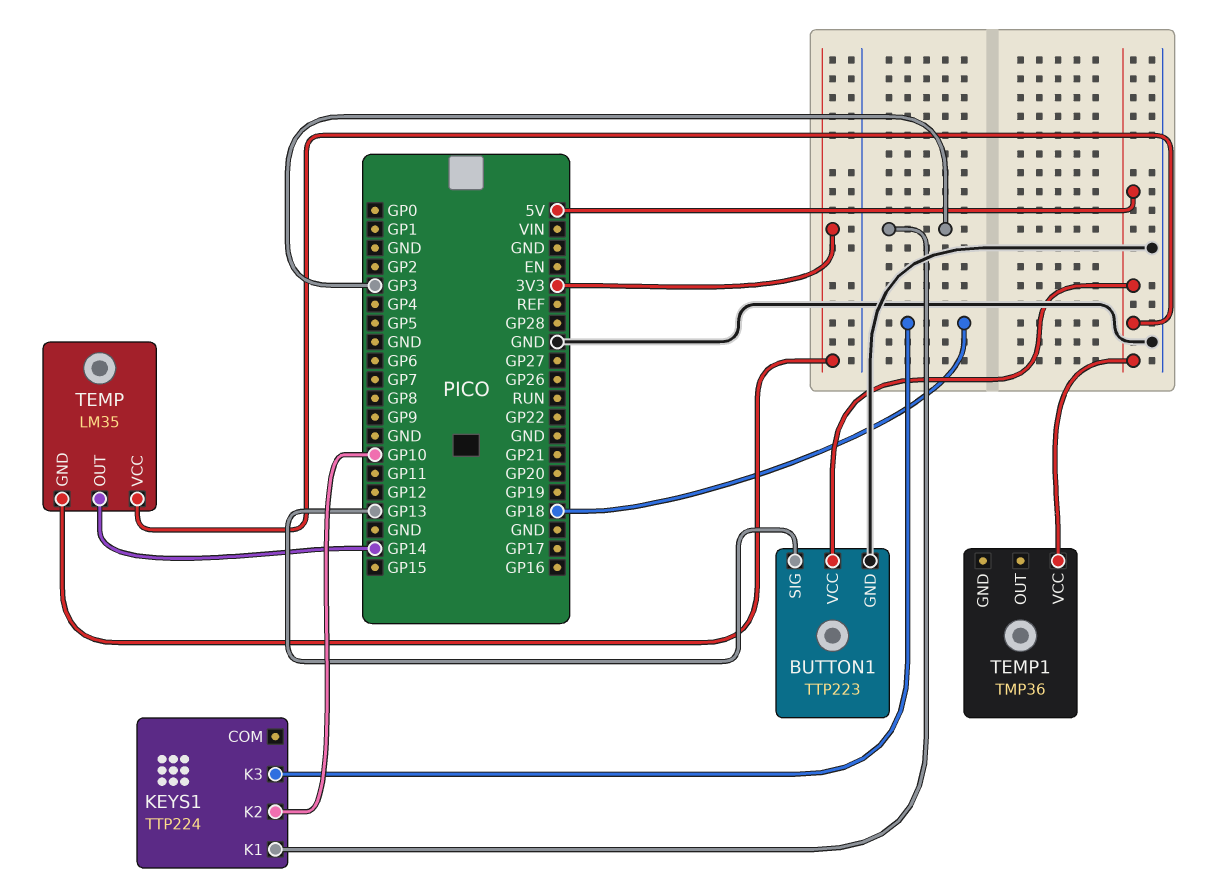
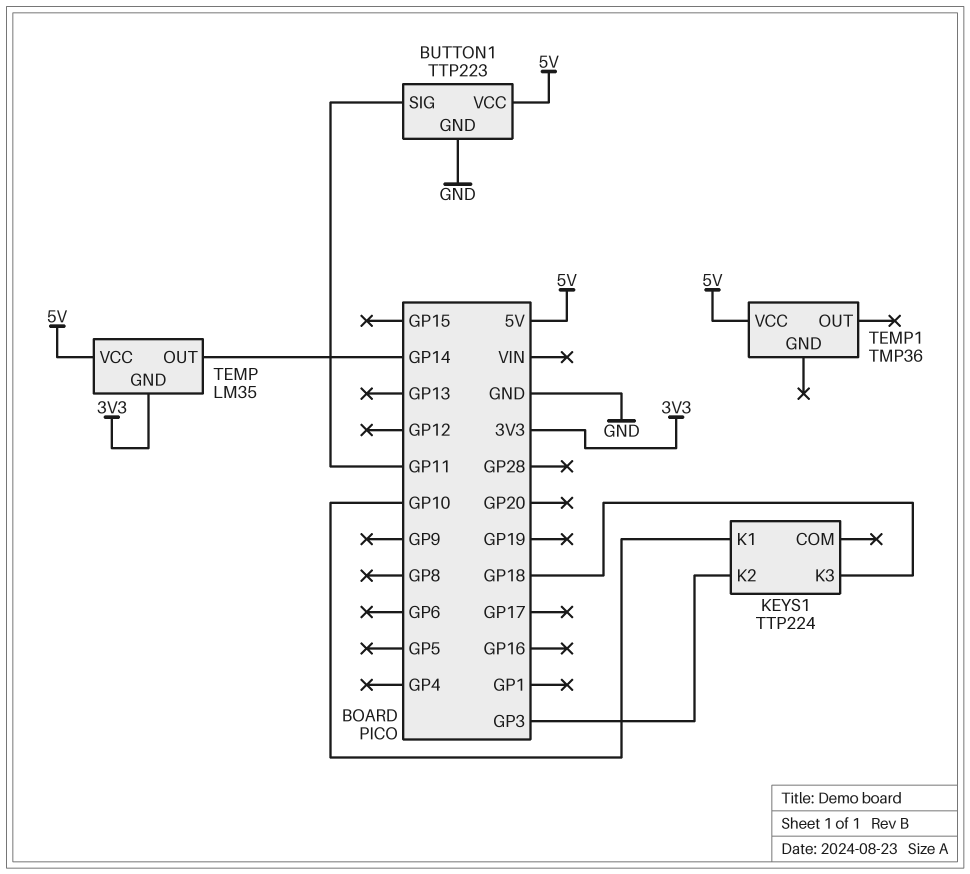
BUTTON1 pin SIG: GP13 -> GP11
KEYS1 pin K1: GP3 -> GP10
KEYS1 pin K2: GP10 -> GP3

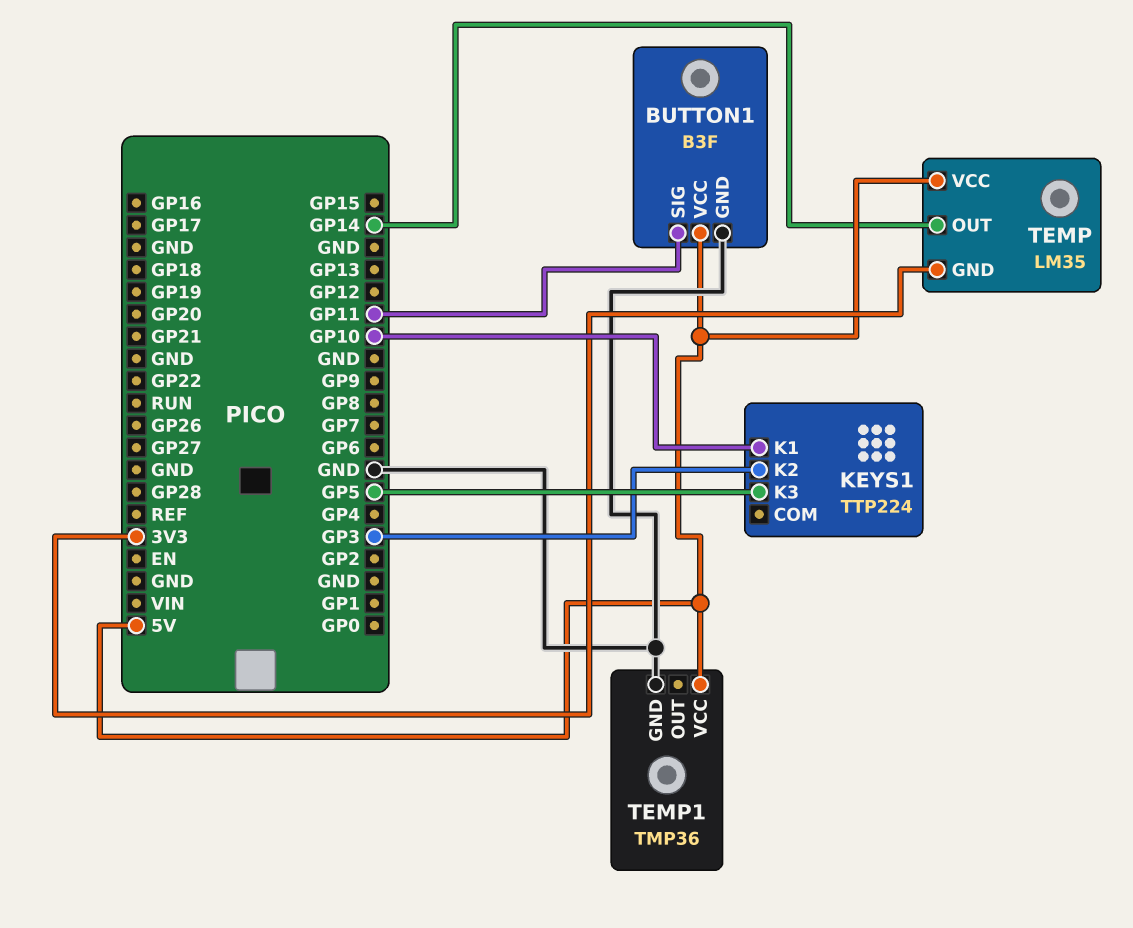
BUTTON1: TTP223 -> B3F
KEYS1 pin K3: GP18 -> GP5
TEMP1 pin GND: none -> GND

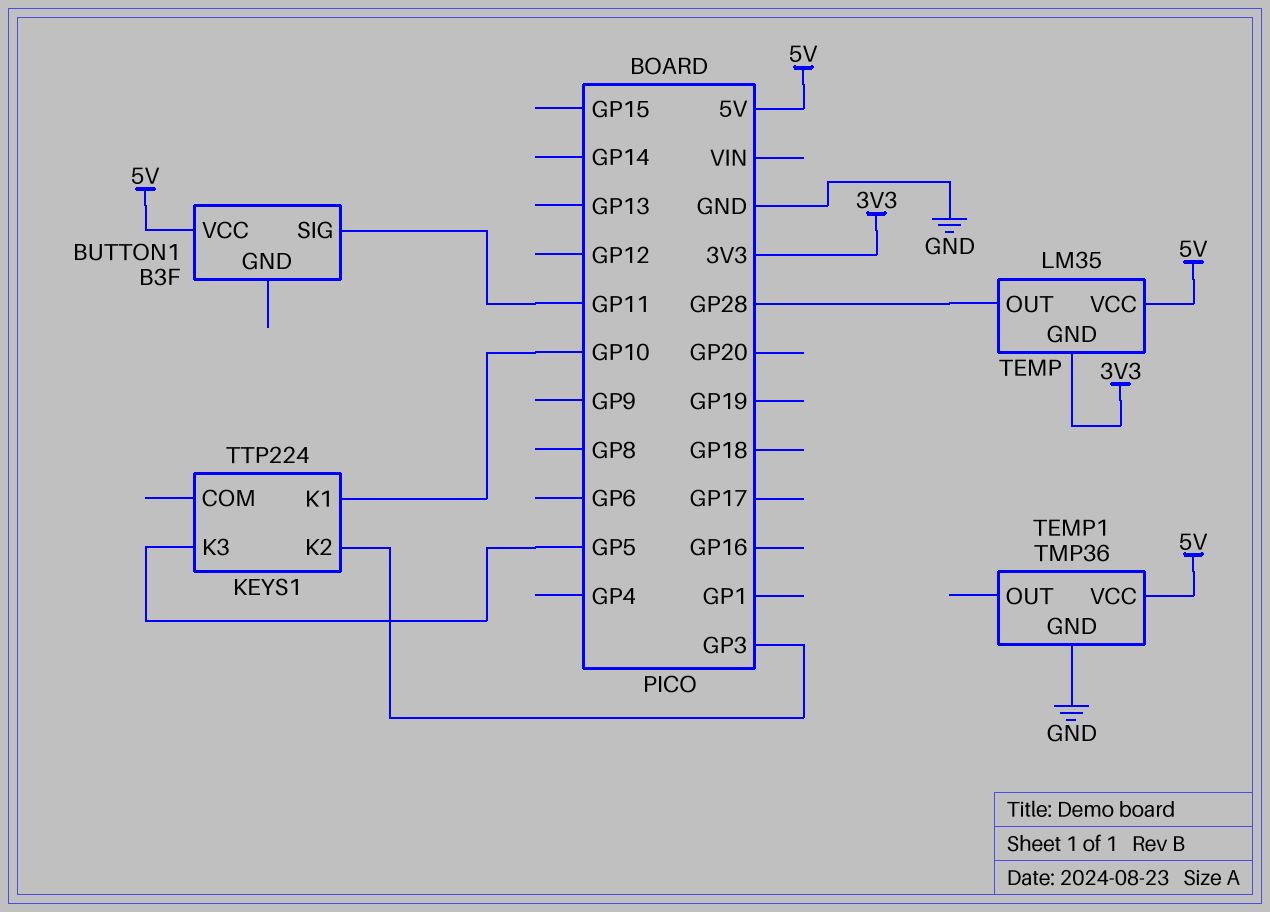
BUTTON1 pin GND: GND -> none
TEMP pin OUT: GP14 -> GP28

